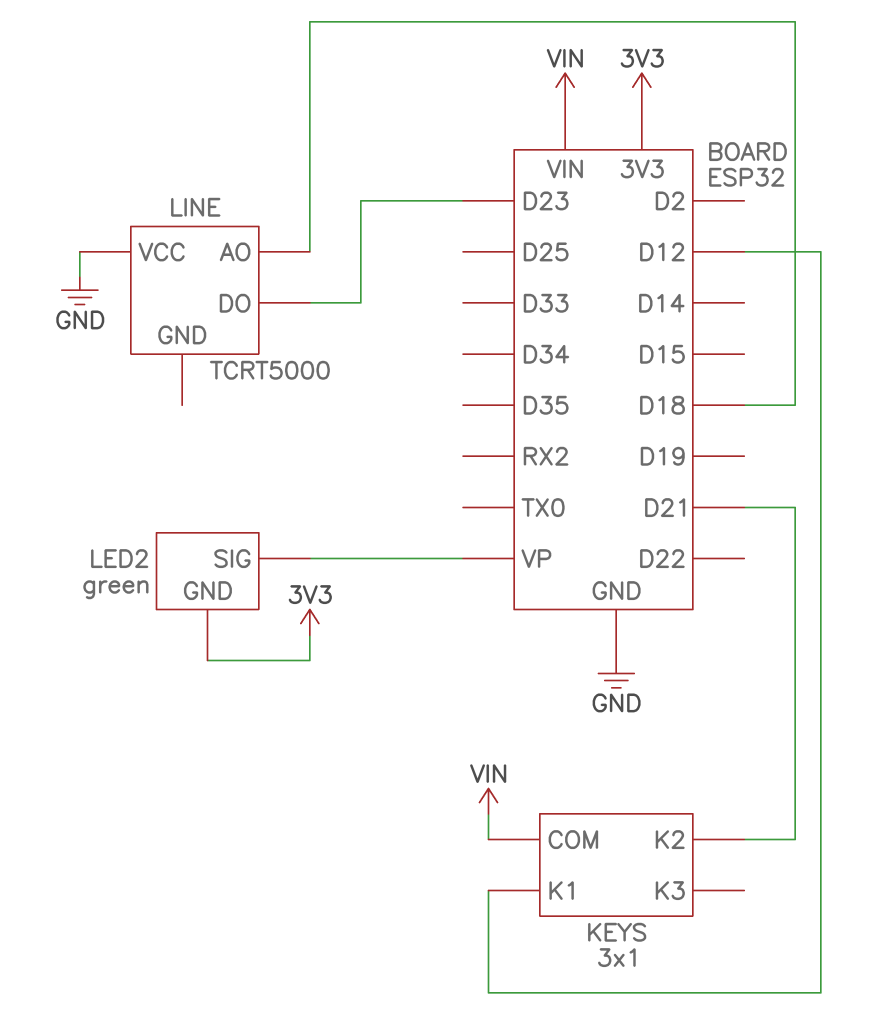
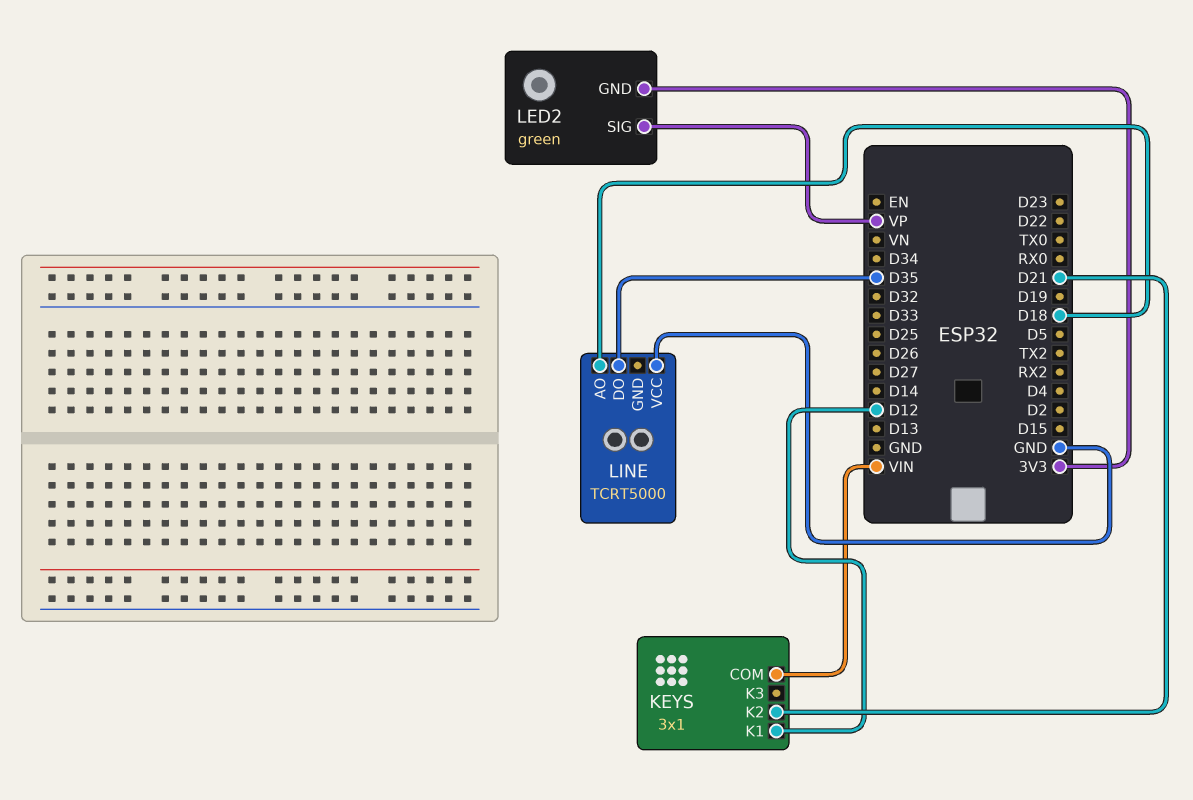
LINE pin DO: D23 -> D35

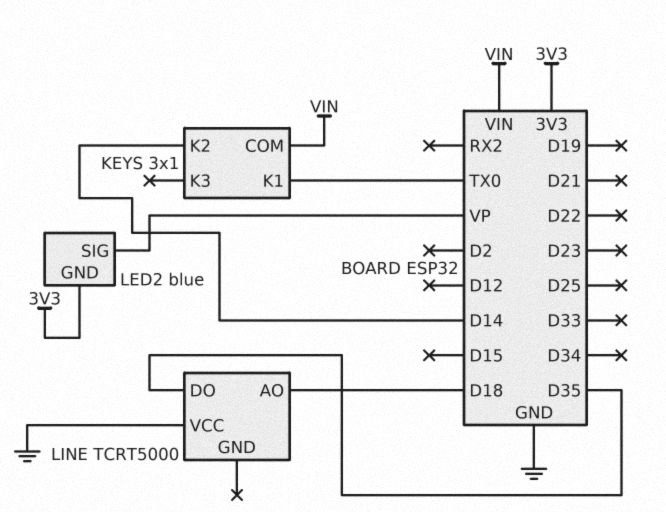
KEYS pin K1: D12 -> TX0
KEYS pin K2: D21 -> D14
LED2: green -> blue

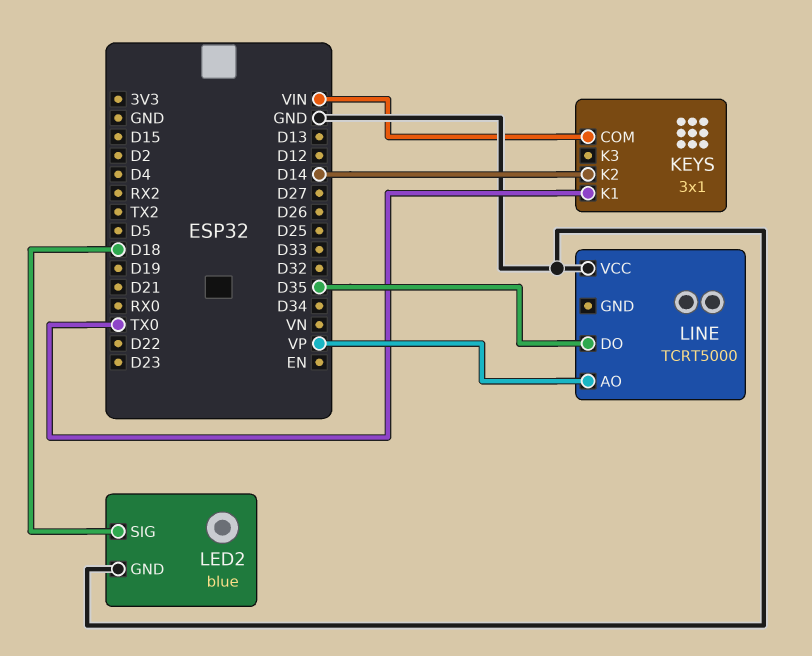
LED2 pin GND: 3V3 -> GND
LED2 pin SIG: VP -> D18
LINE pin AO: D18 -> VP

